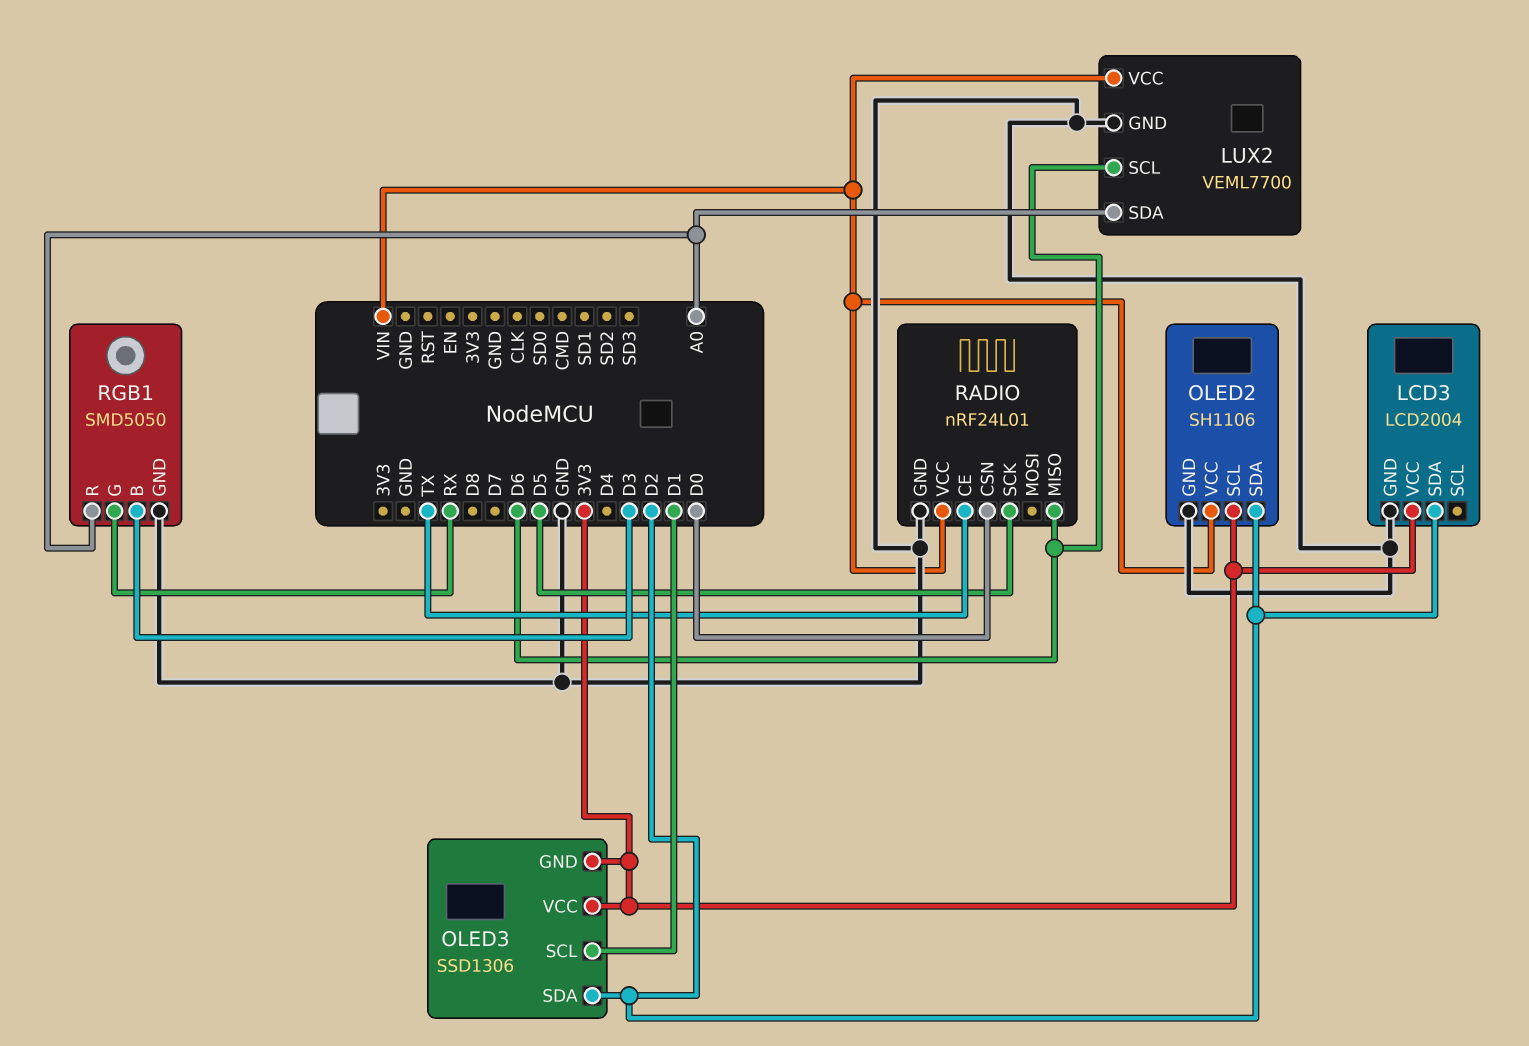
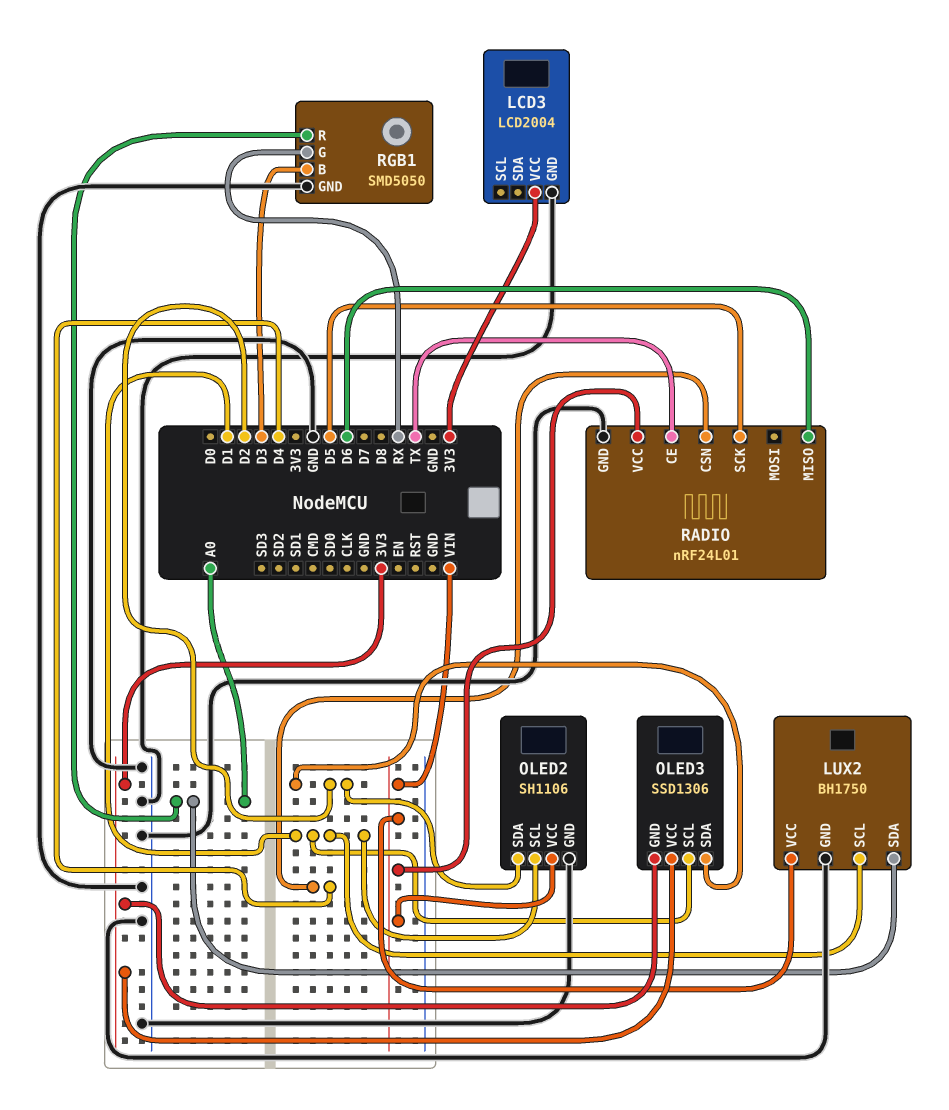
LCD3 pin SDA: D2 -> none
LUX2: VEML7700 -> BH1750
LUX2 pin SCL: D6 -> D1
OLED2 pin SCL: 3V3 -> D1
RADIO pin CSN: D0 -> D4

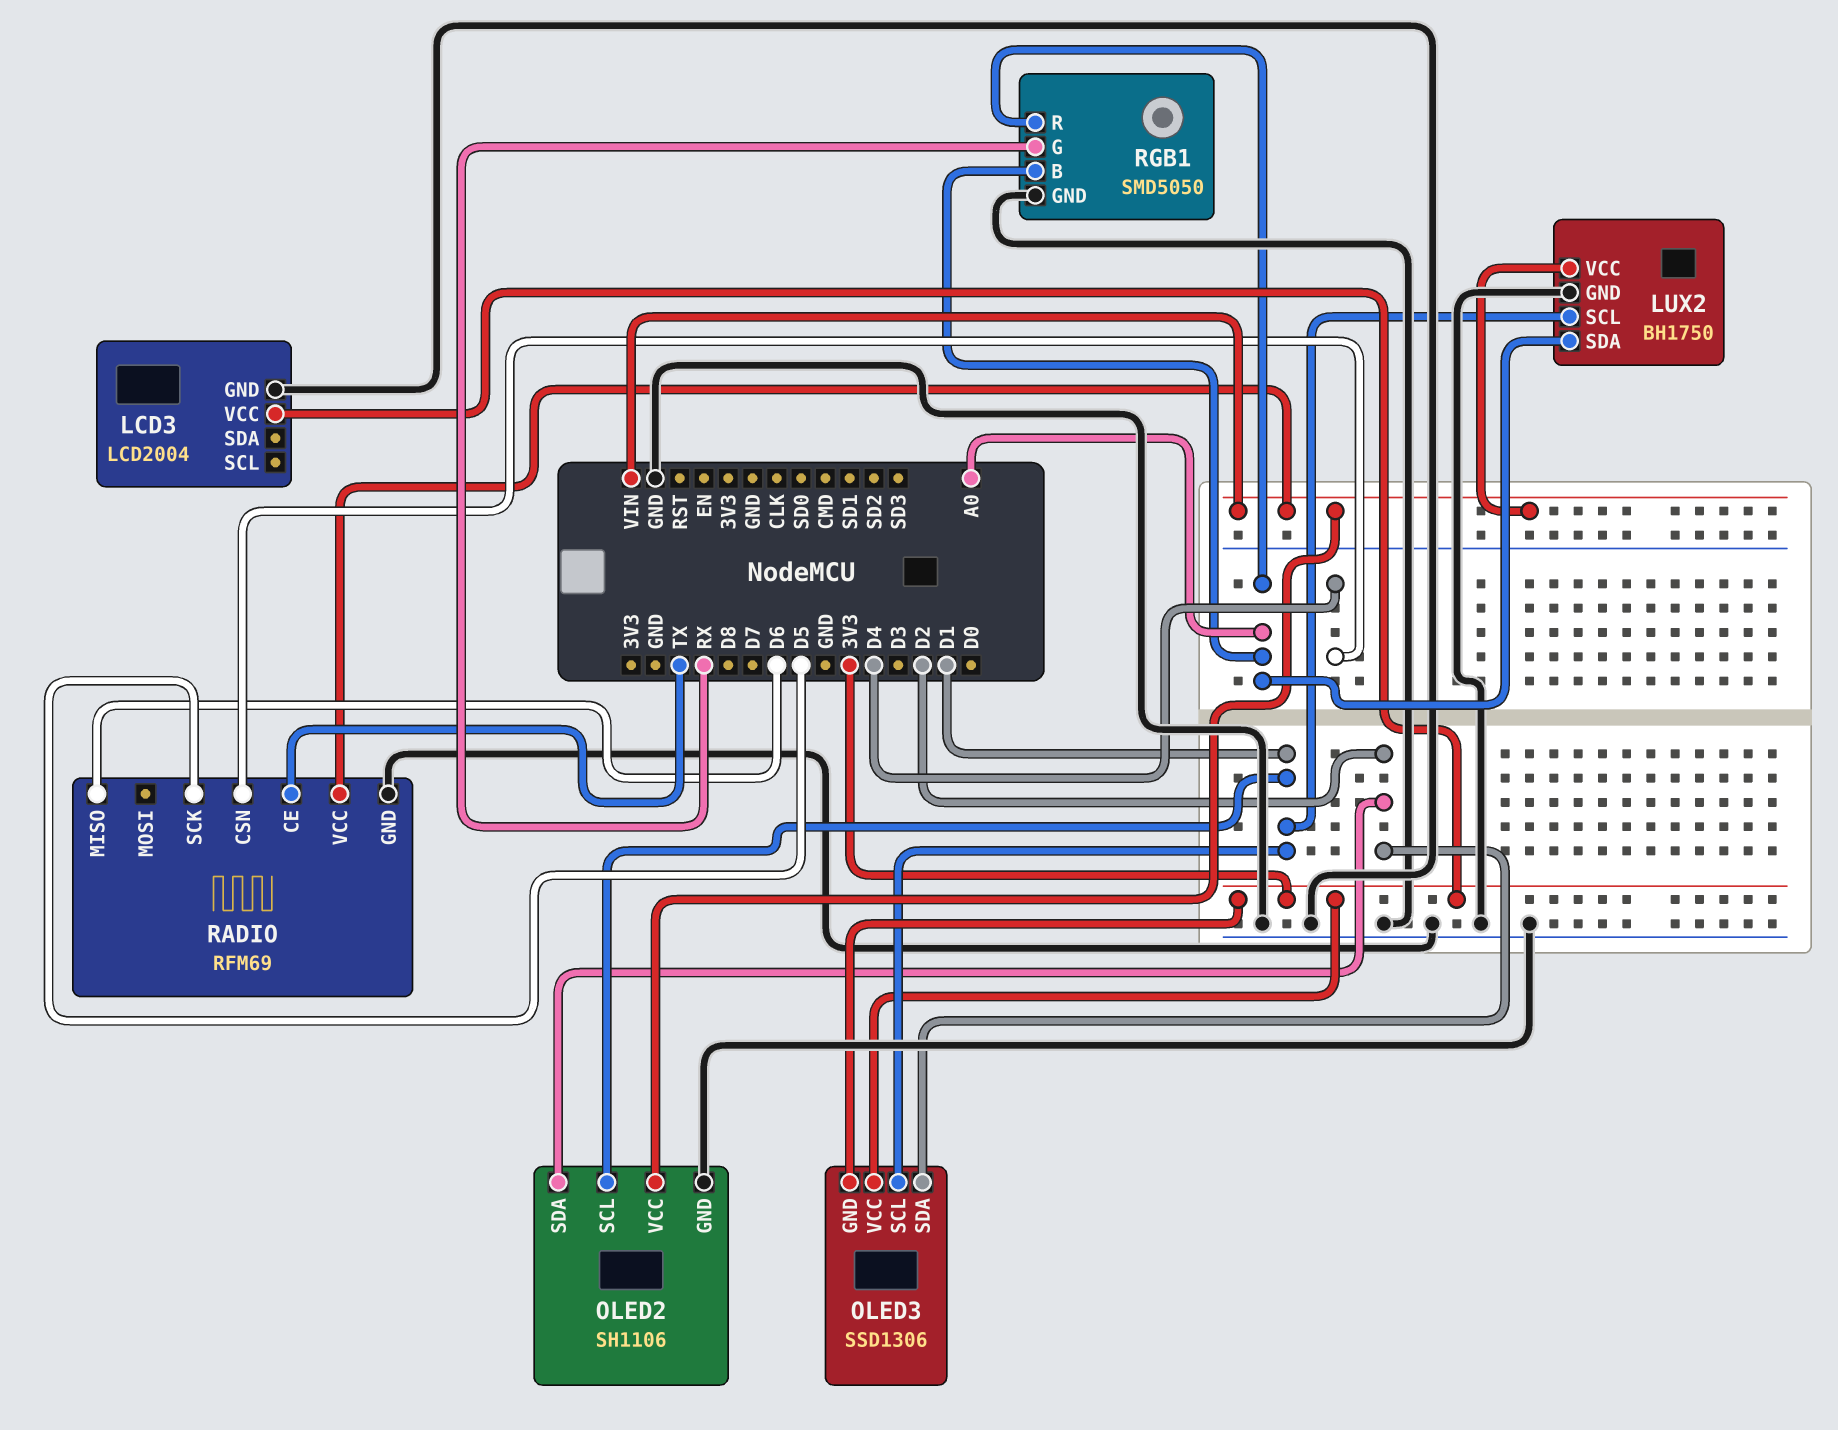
RADIO: nRF24L01 -> RFM69
RGB1 pin B: D3 -> A0

